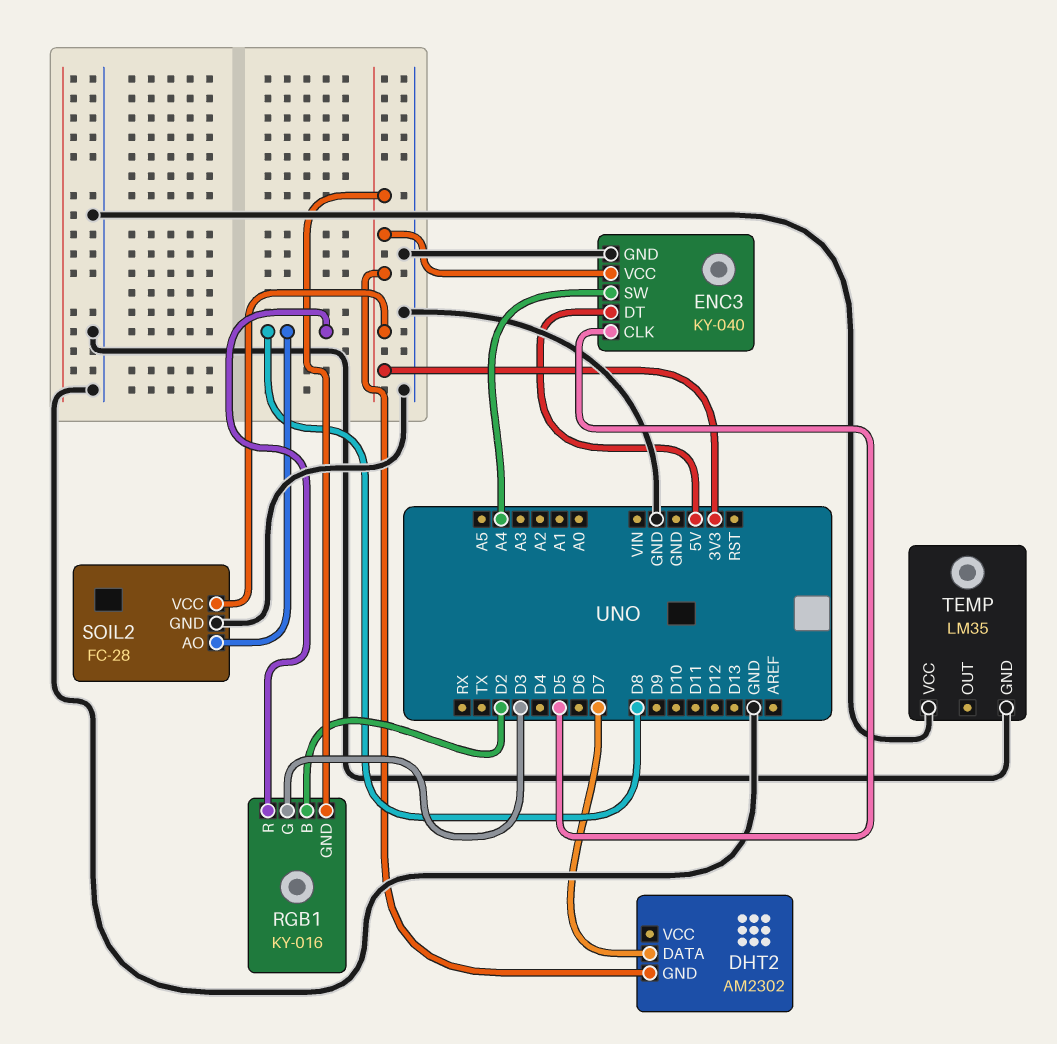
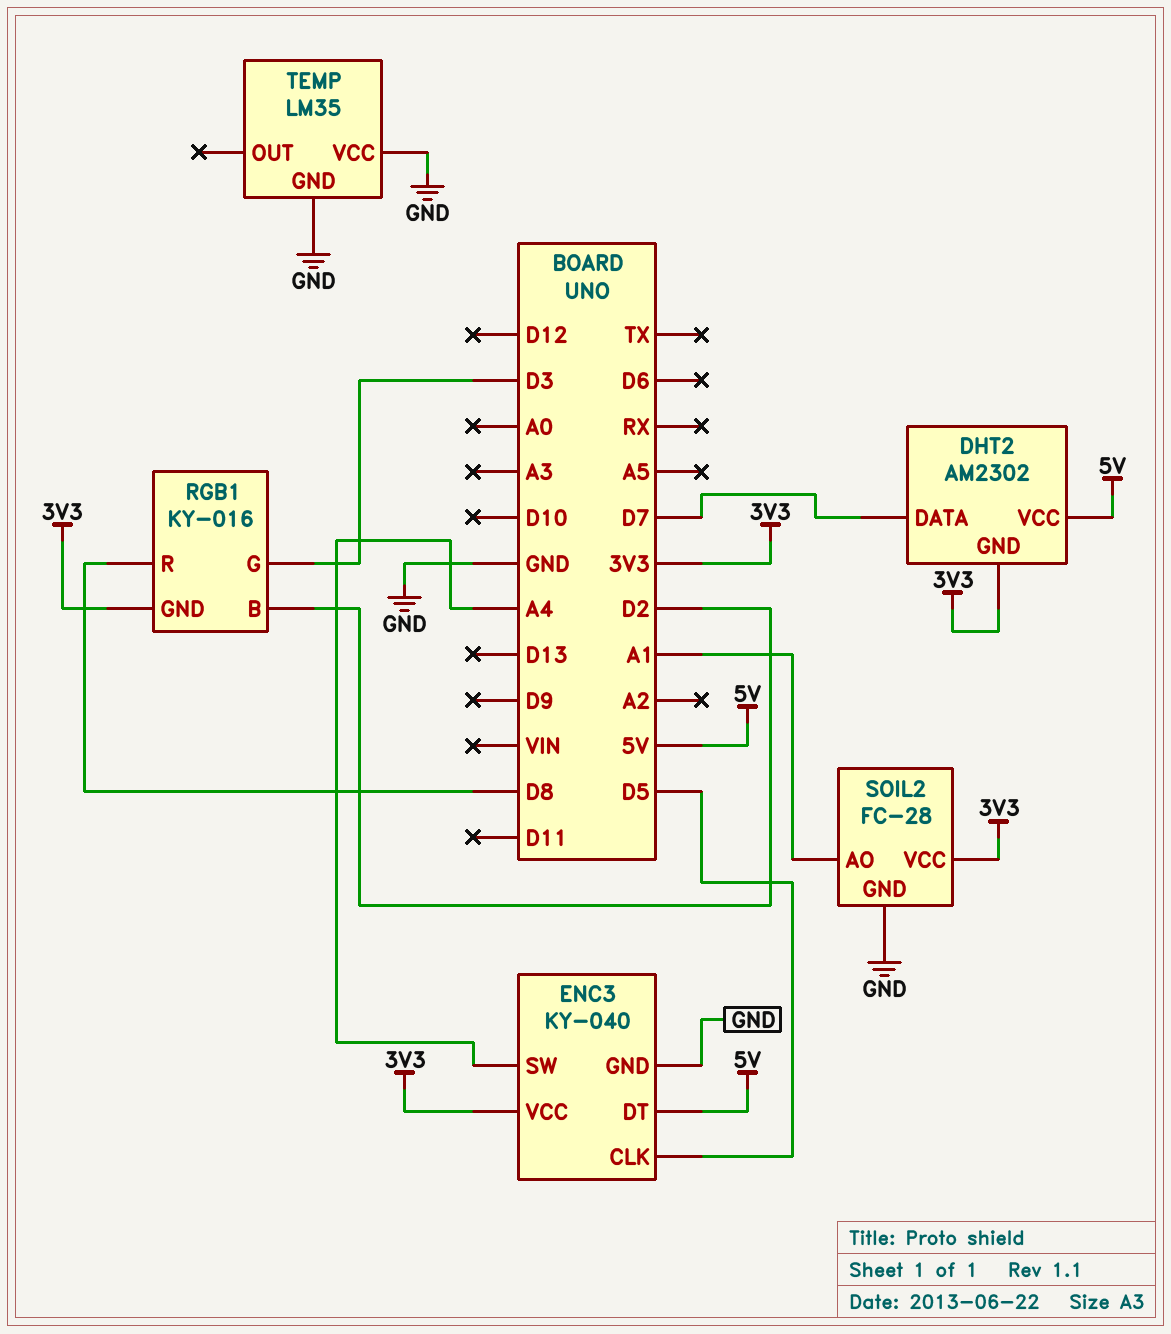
DHT2 pin VCC: none -> 5V
SOIL2 pin AO: D8 -> A1

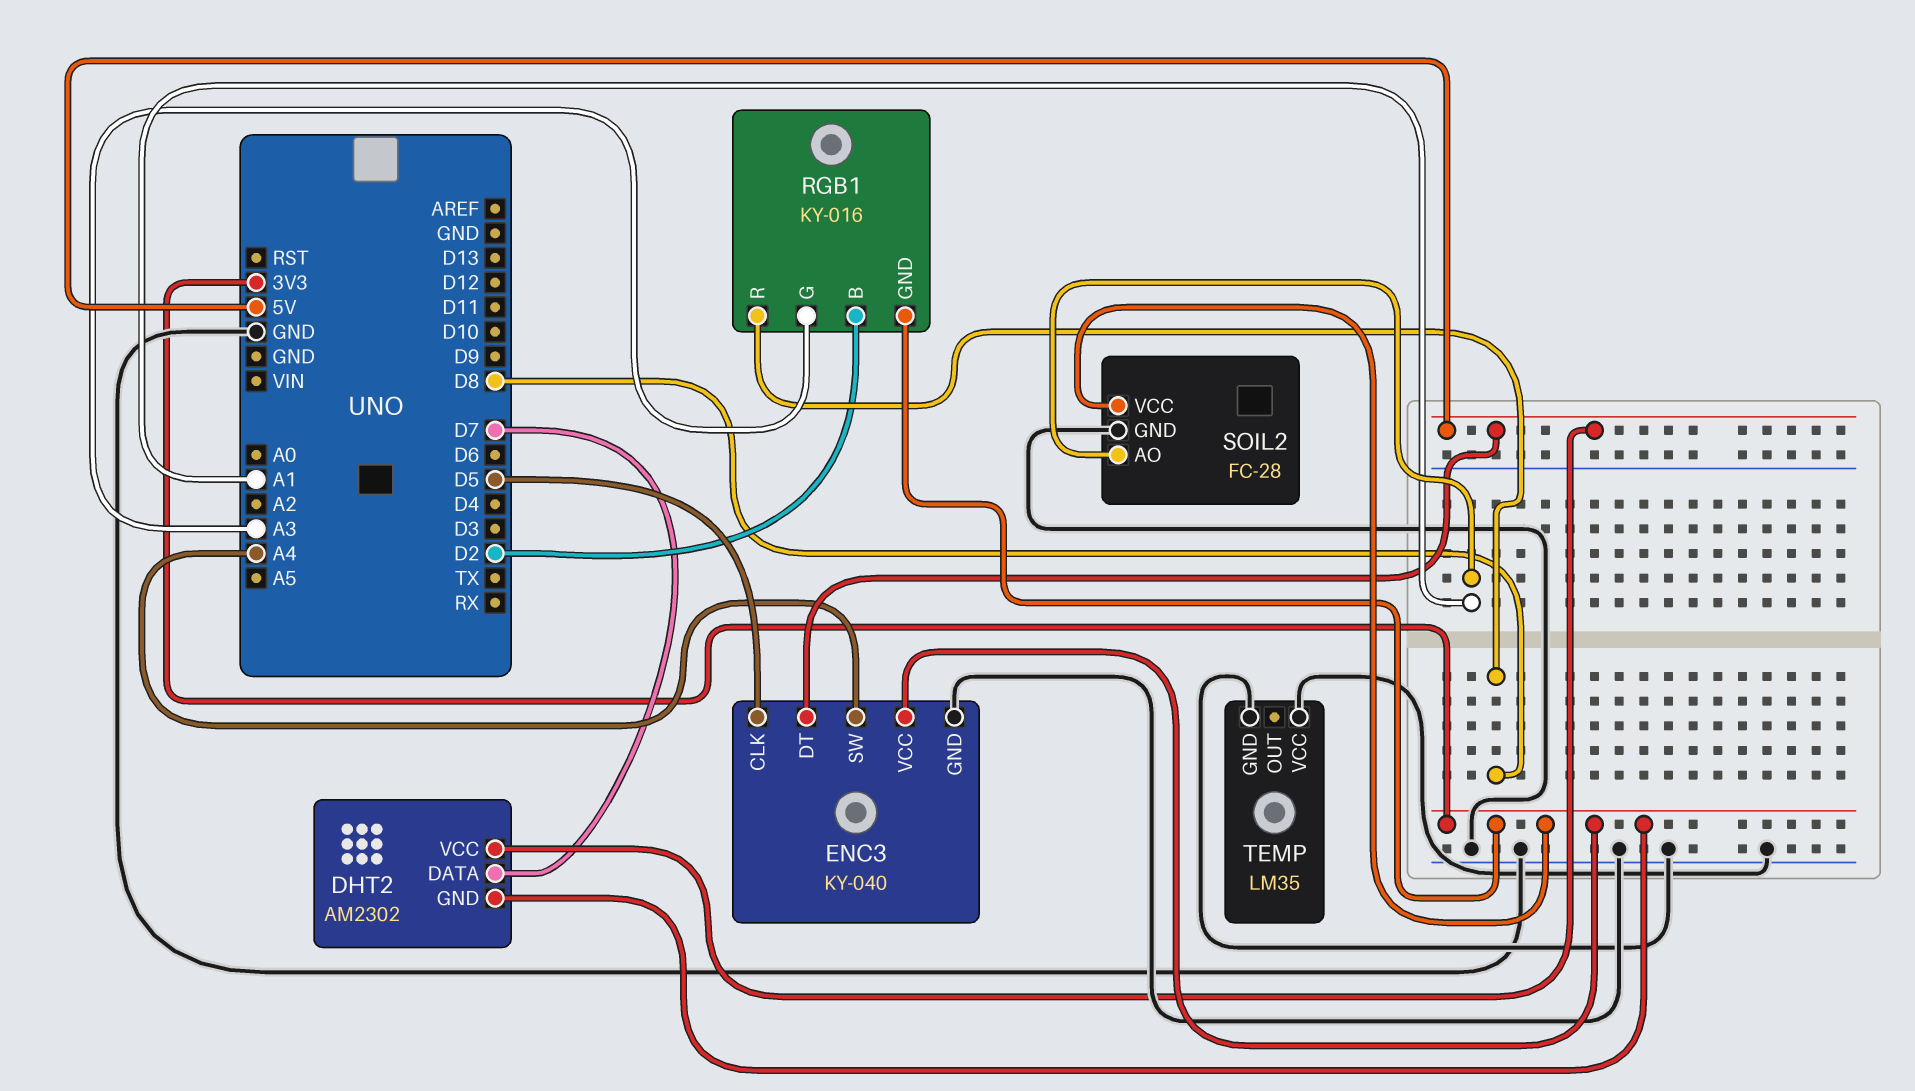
RGB1 pin G: D3 -> A3

